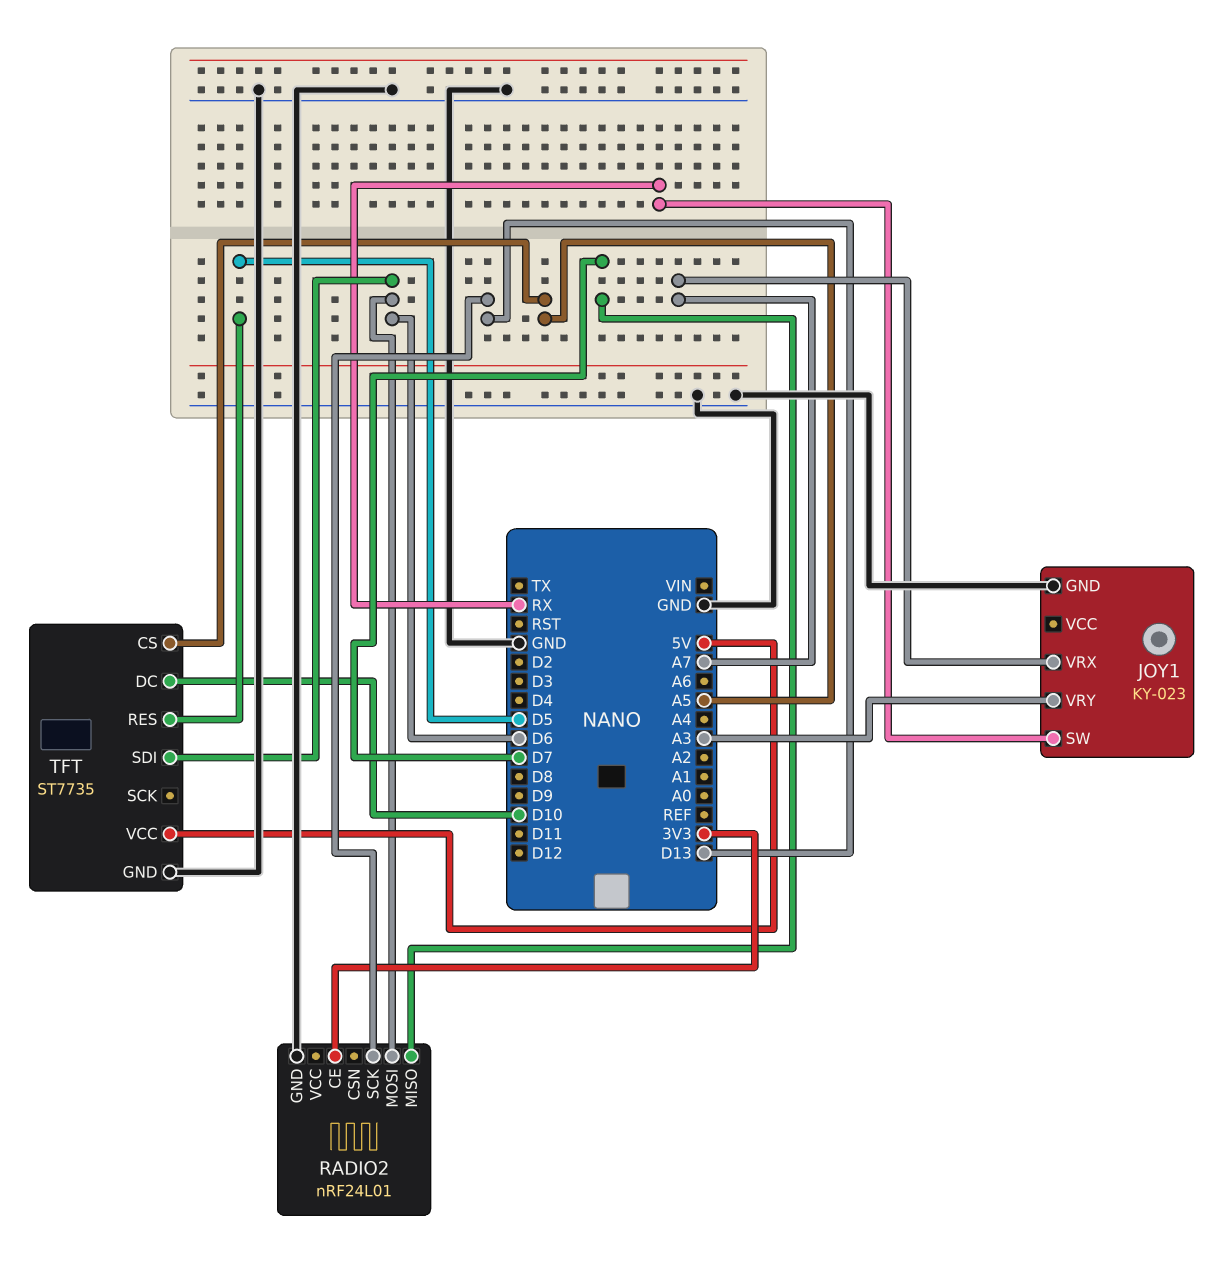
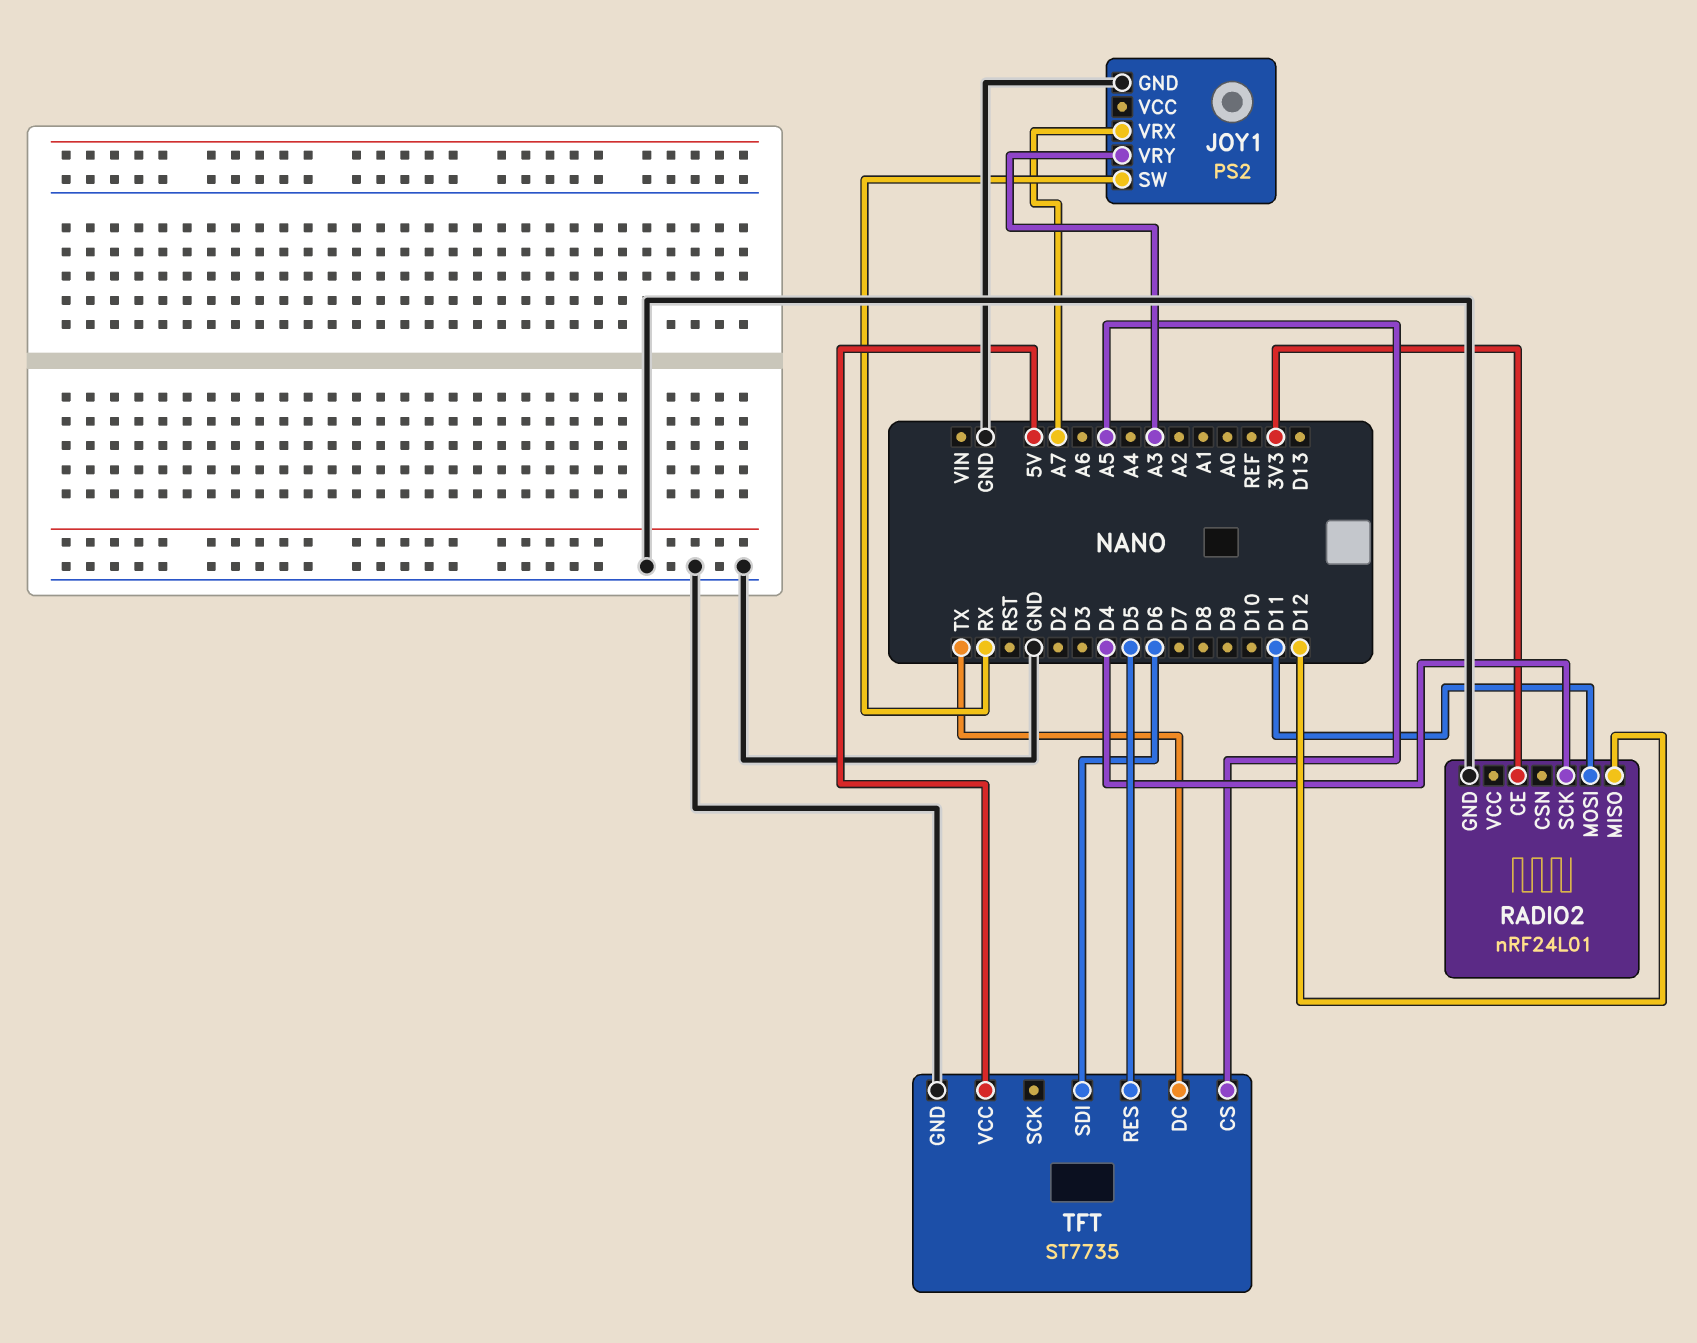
JOY1: KY-023 -> PS2
RADIO2 pin MISO: D7 -> D12
RADIO2 pin MOSI: D6 -> D11
RADIO2 pin SCK: D13 -> D4
TFT pin DC: D10 -> TX

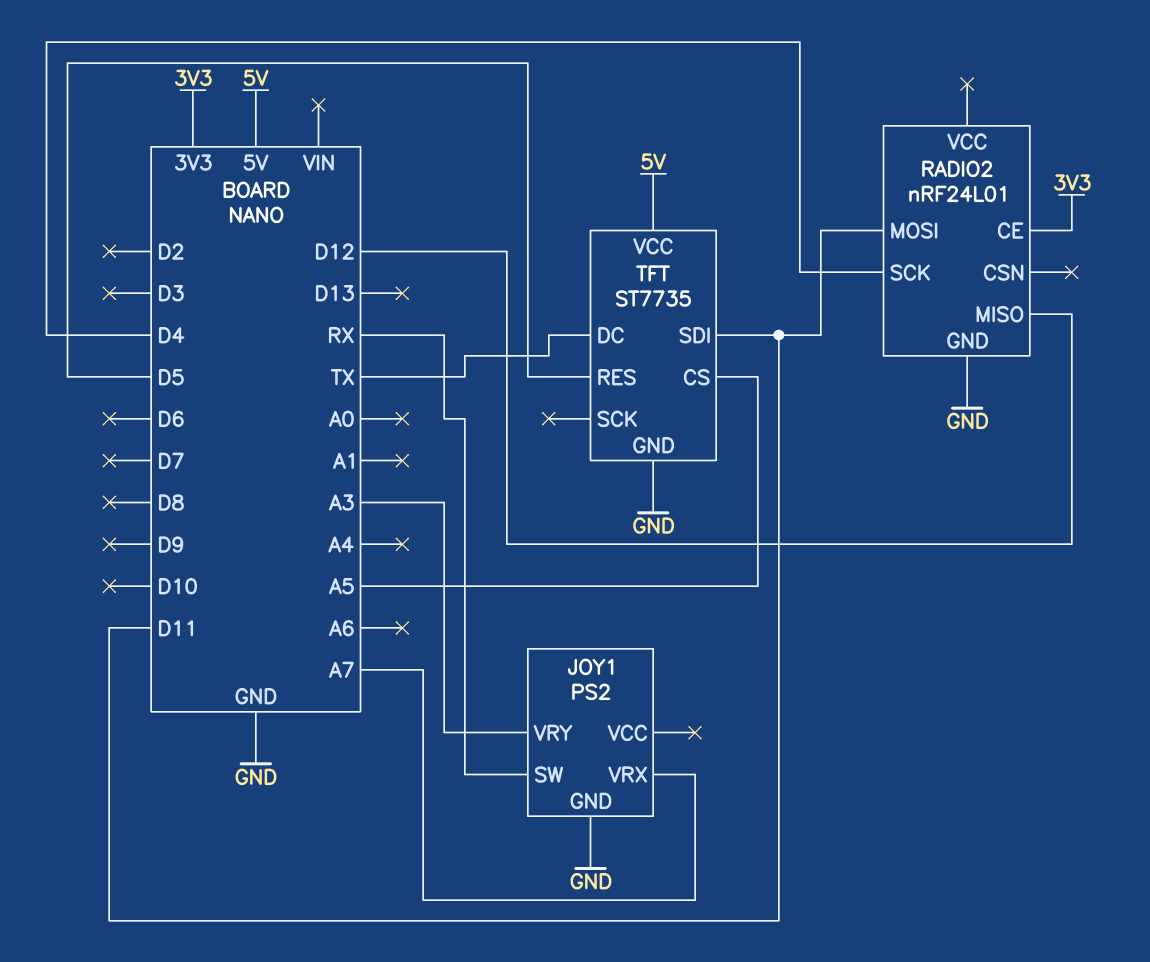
TFT pin SDI: D6 -> D11

